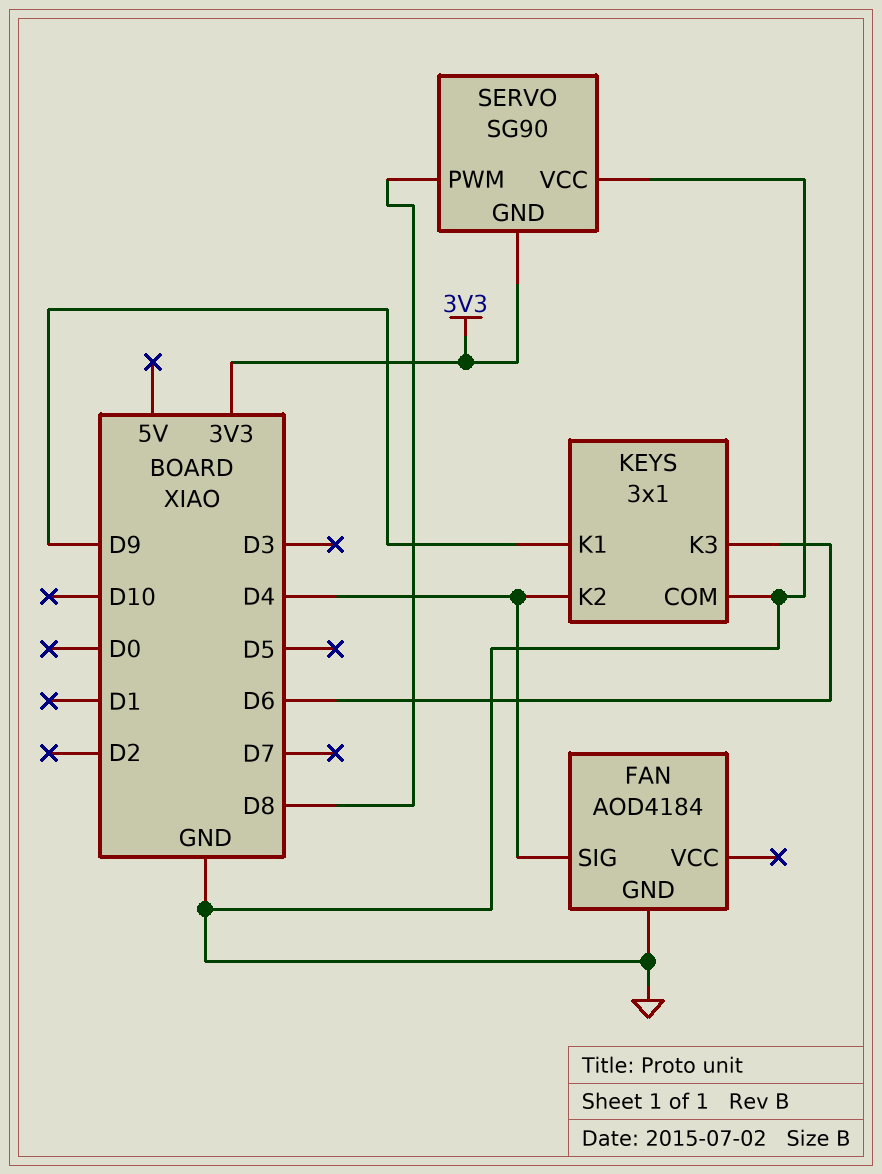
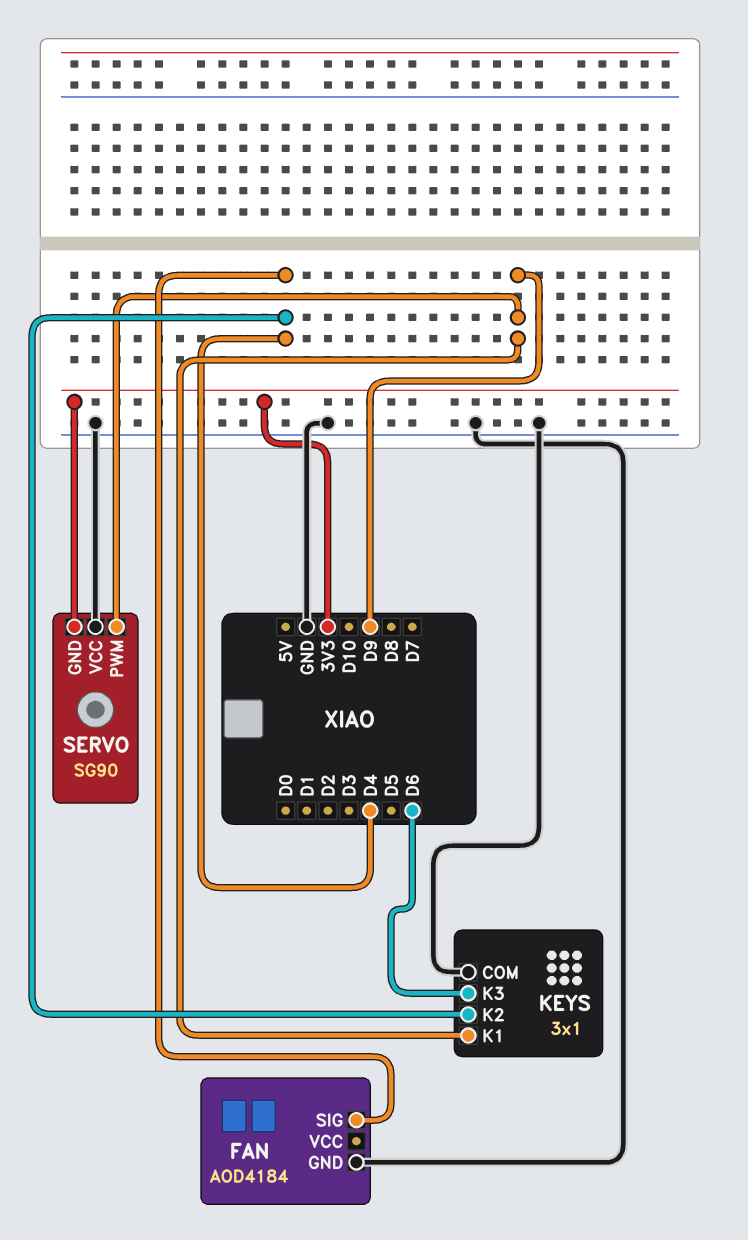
SERVO pin PWM: D8 -> D9

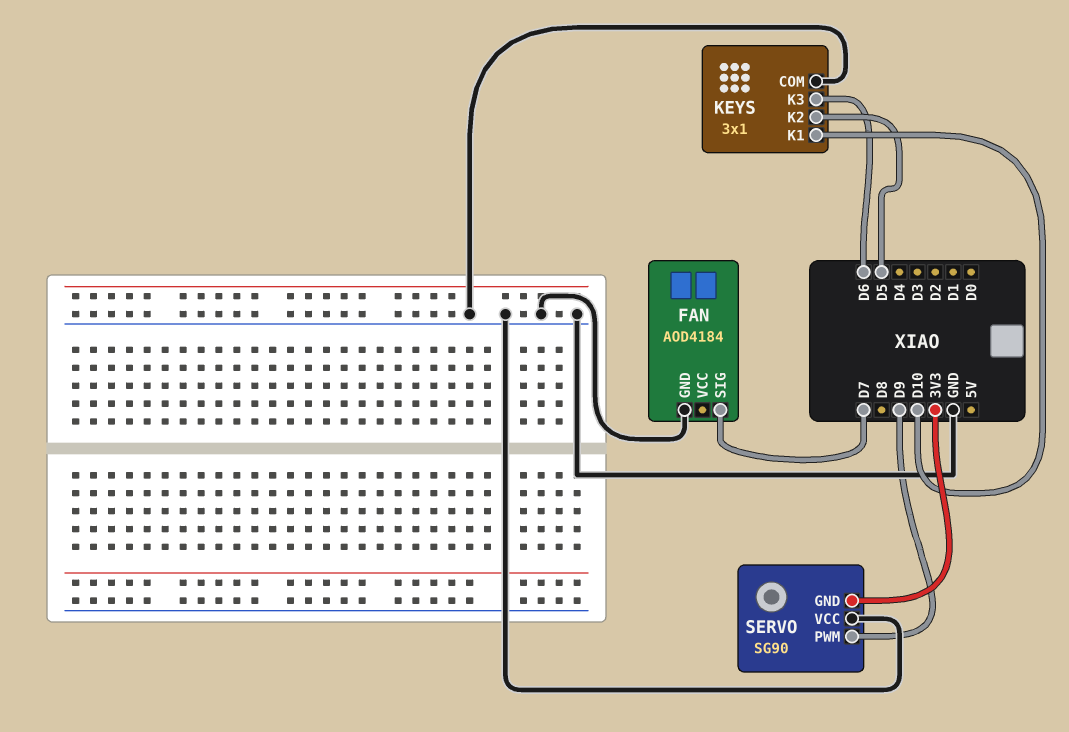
FAN pin SIG: D4 -> D7
KEYS pin K1: D9 -> D10
KEYS pin K2: D4 -> D5

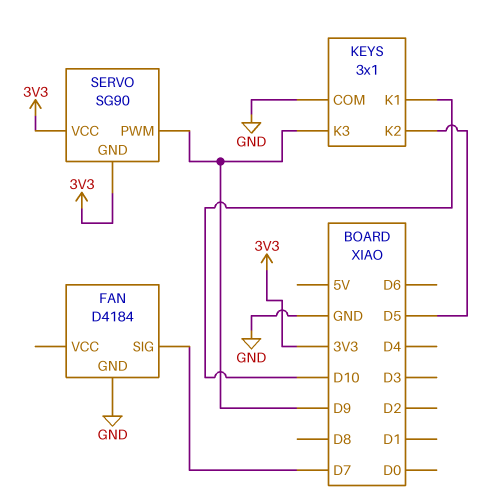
FAN: AOD4184 -> D4184
KEYS pin K3: D6 -> D9
SERVO pin VCC: GND -> 3V3

